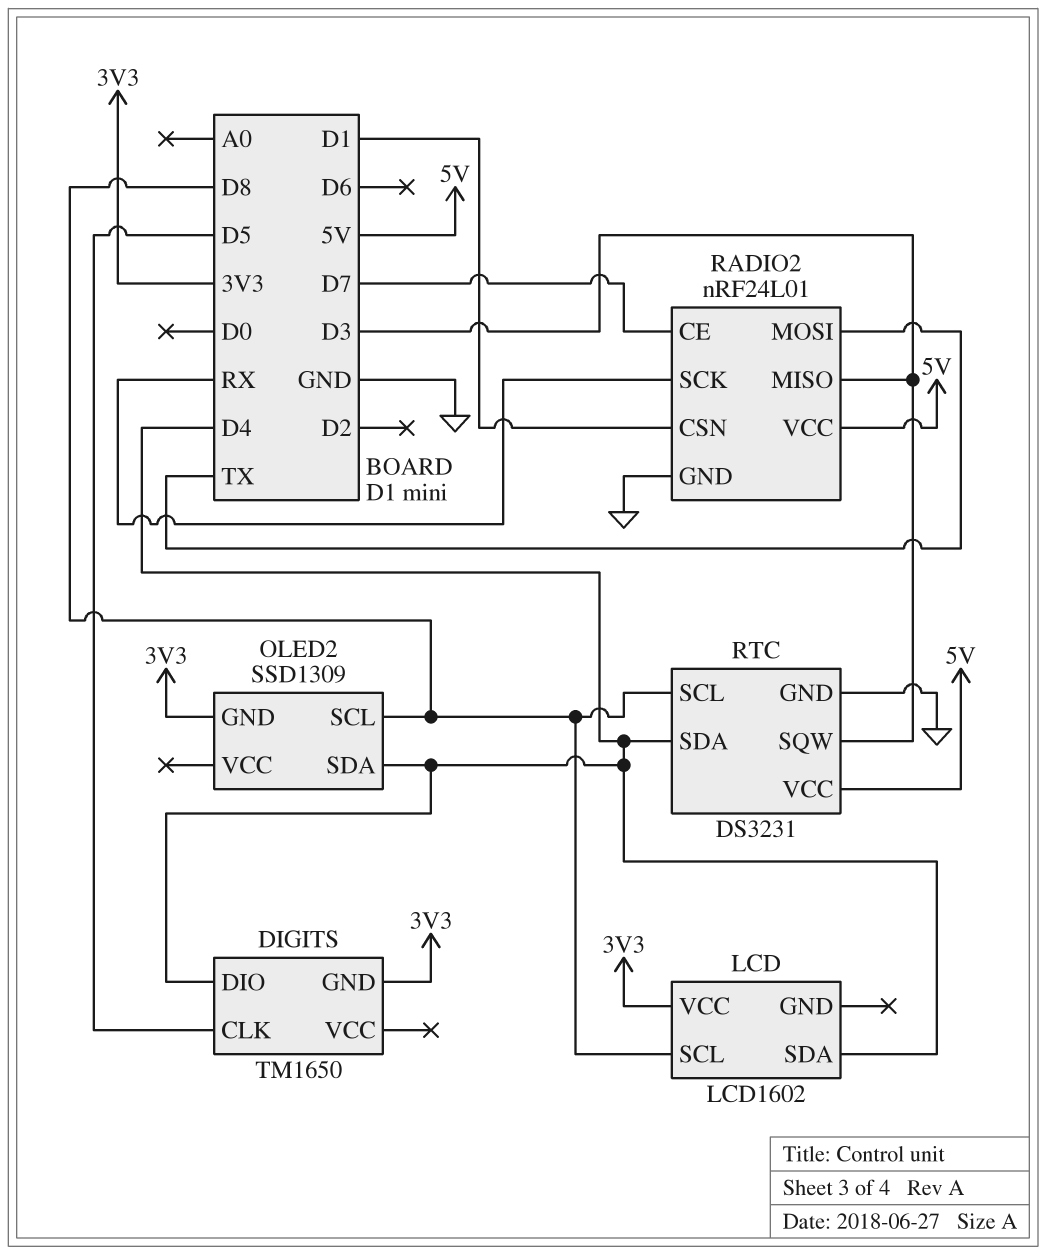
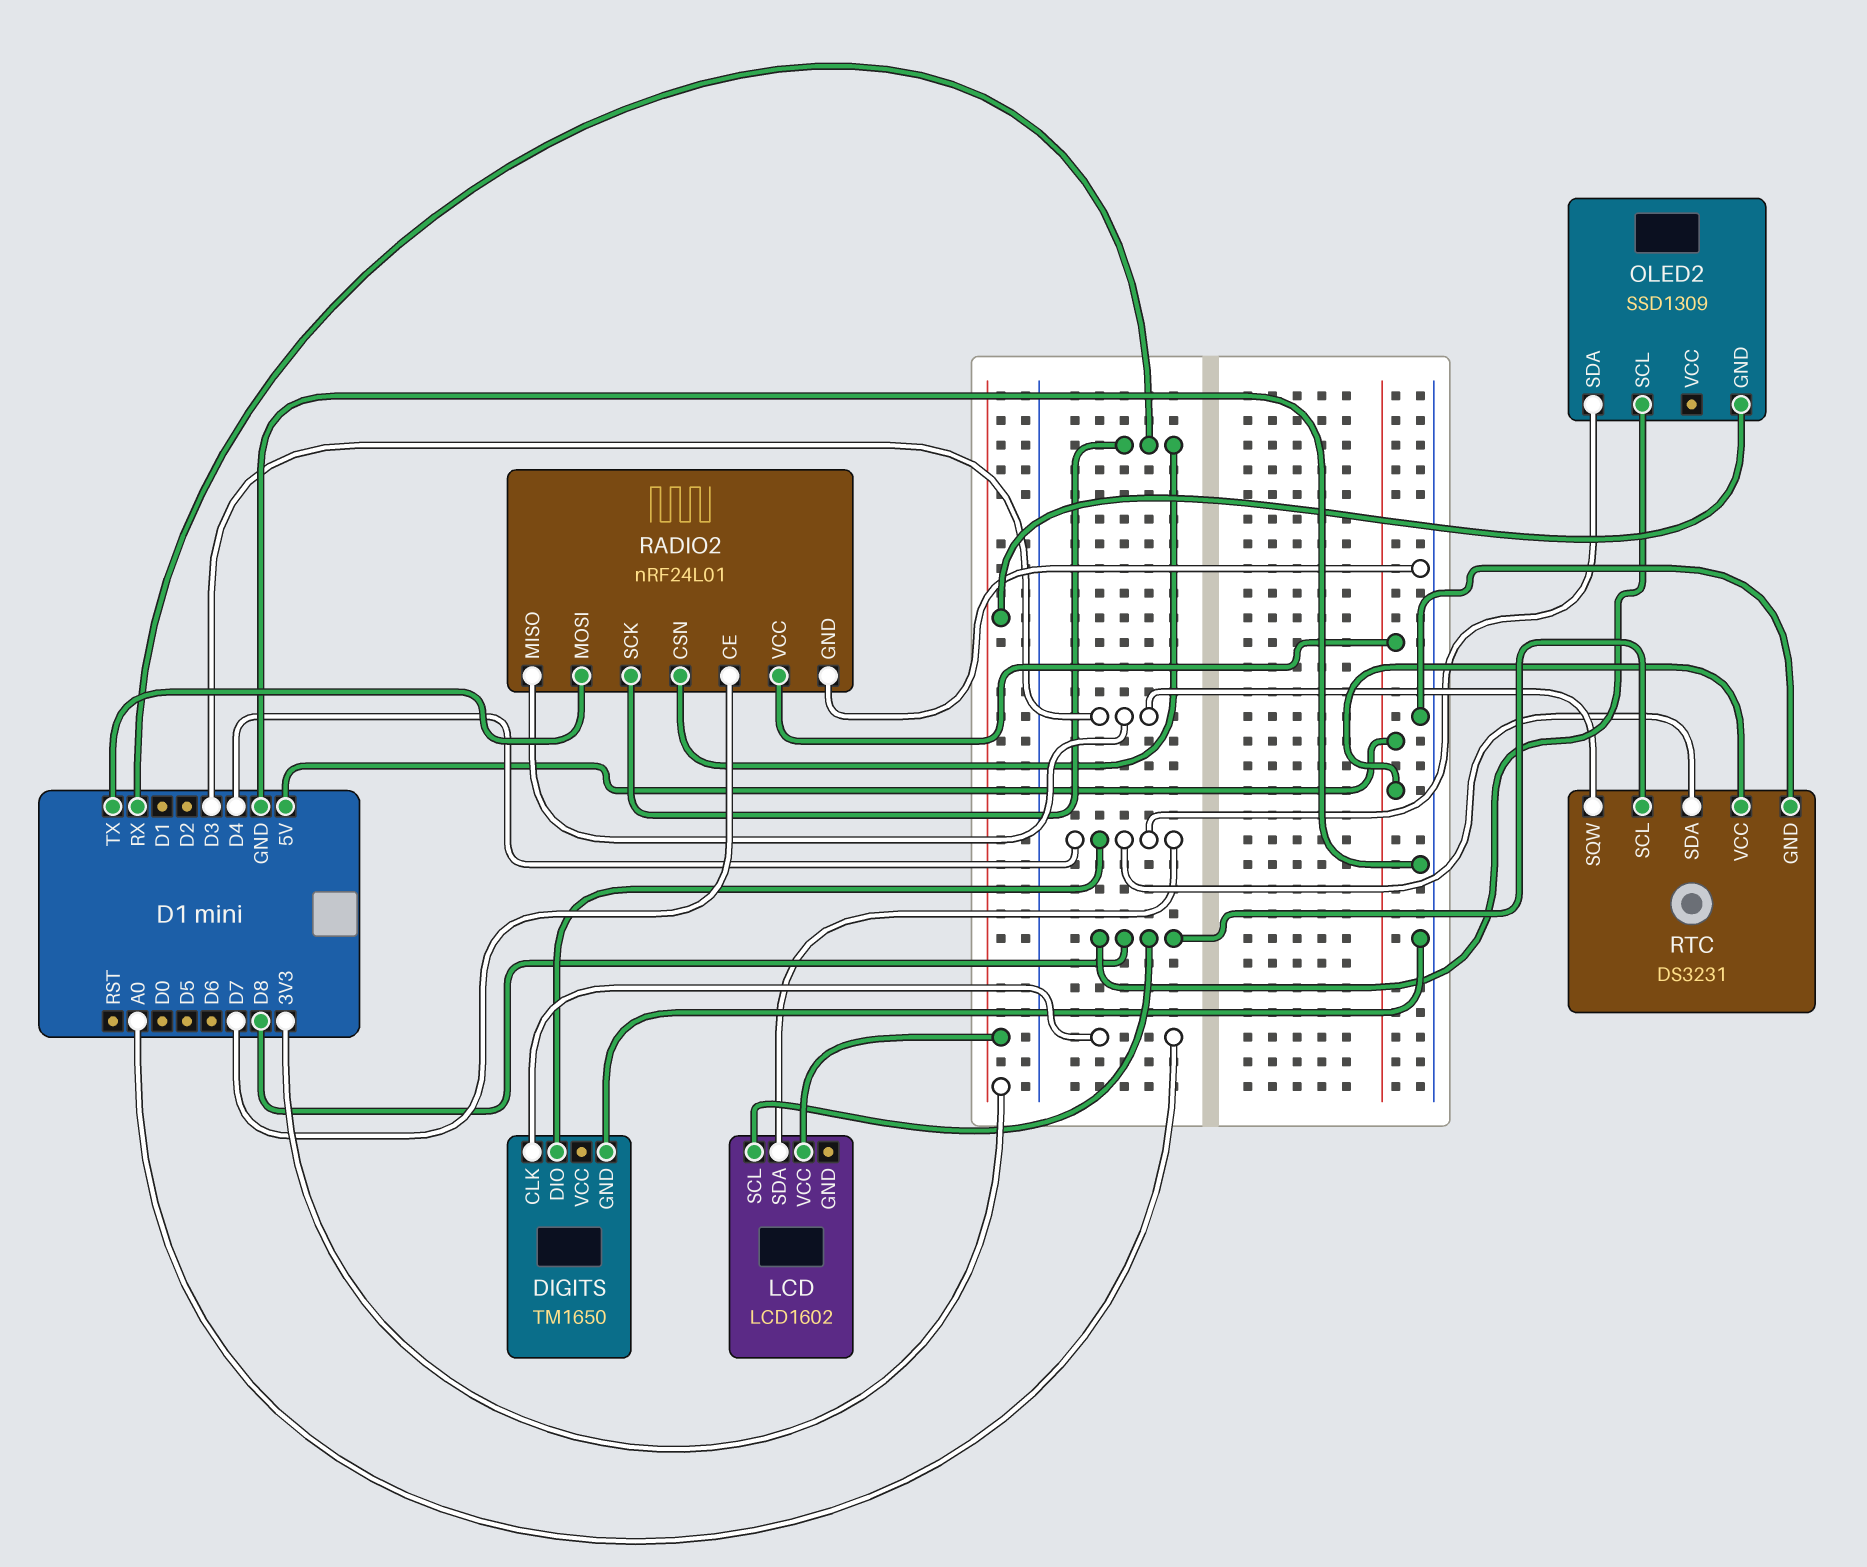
DIGITS pin CLK: D5 -> A0
DIGITS pin GND: 3V3 -> GND
RADIO2 pin CSN: D1 -> RX

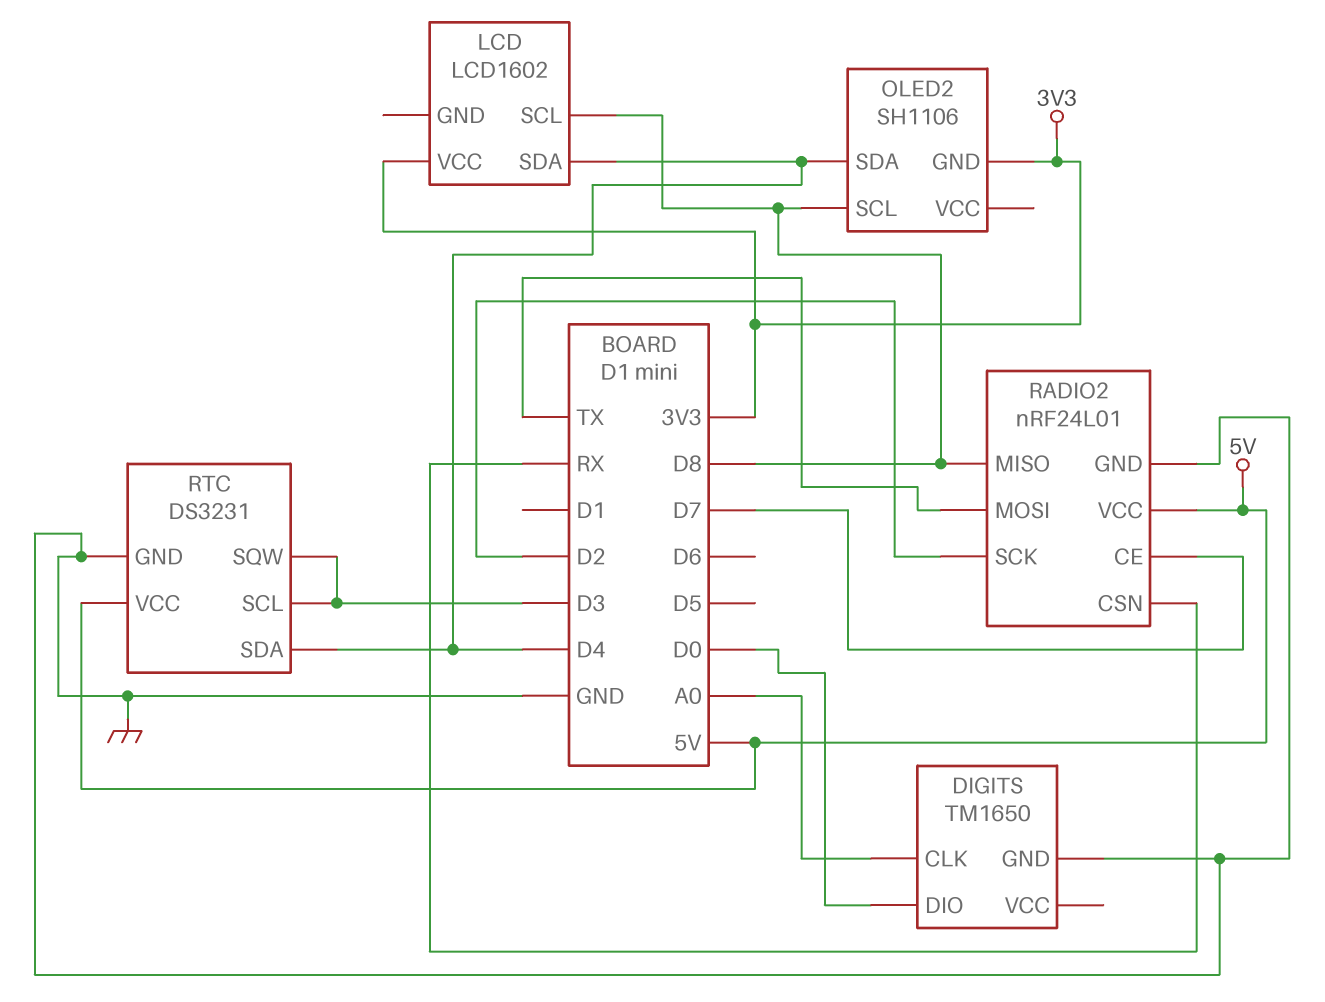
DIGITS pin DIO: D4 -> D0
OLED2: SSD1309 -> SH1106
RADIO2 pin MISO: D3 -> D8
RADIO2 pin SCK: RX -> D2
RTC pin SCL: D8 -> D3

